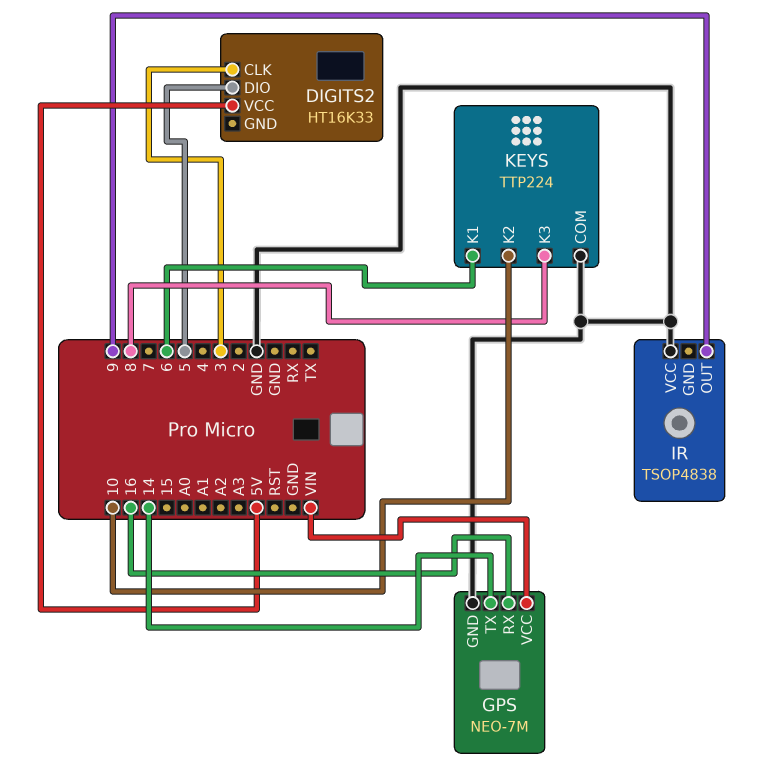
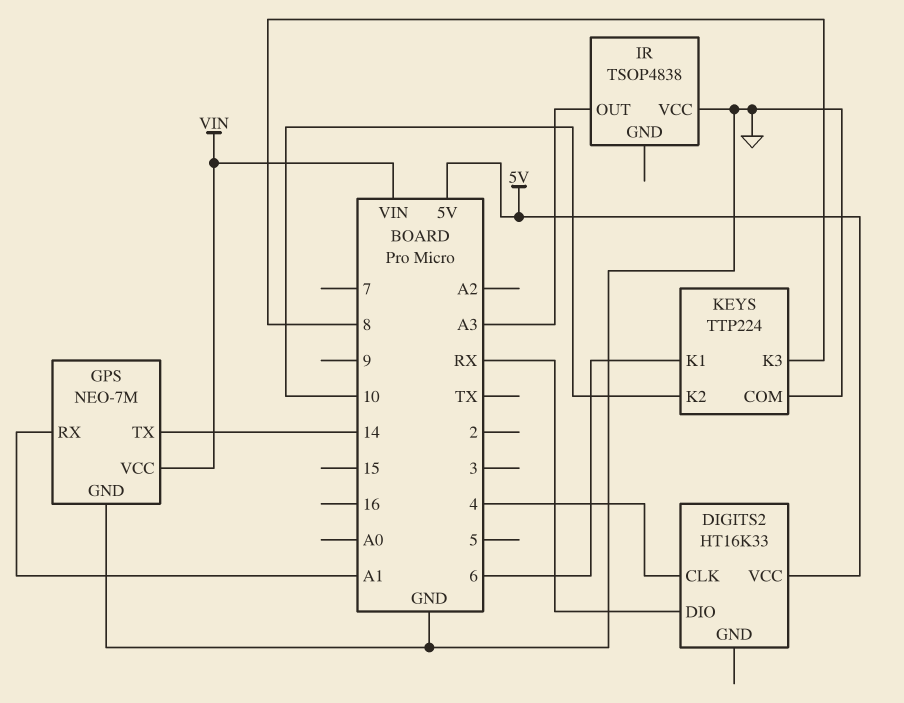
DIGITS2 pin CLK: 3 -> 4
DIGITS2 pin DIO: 5 -> RX
GPS pin RX: 16 -> A1
IR pin OUT: 9 -> A3

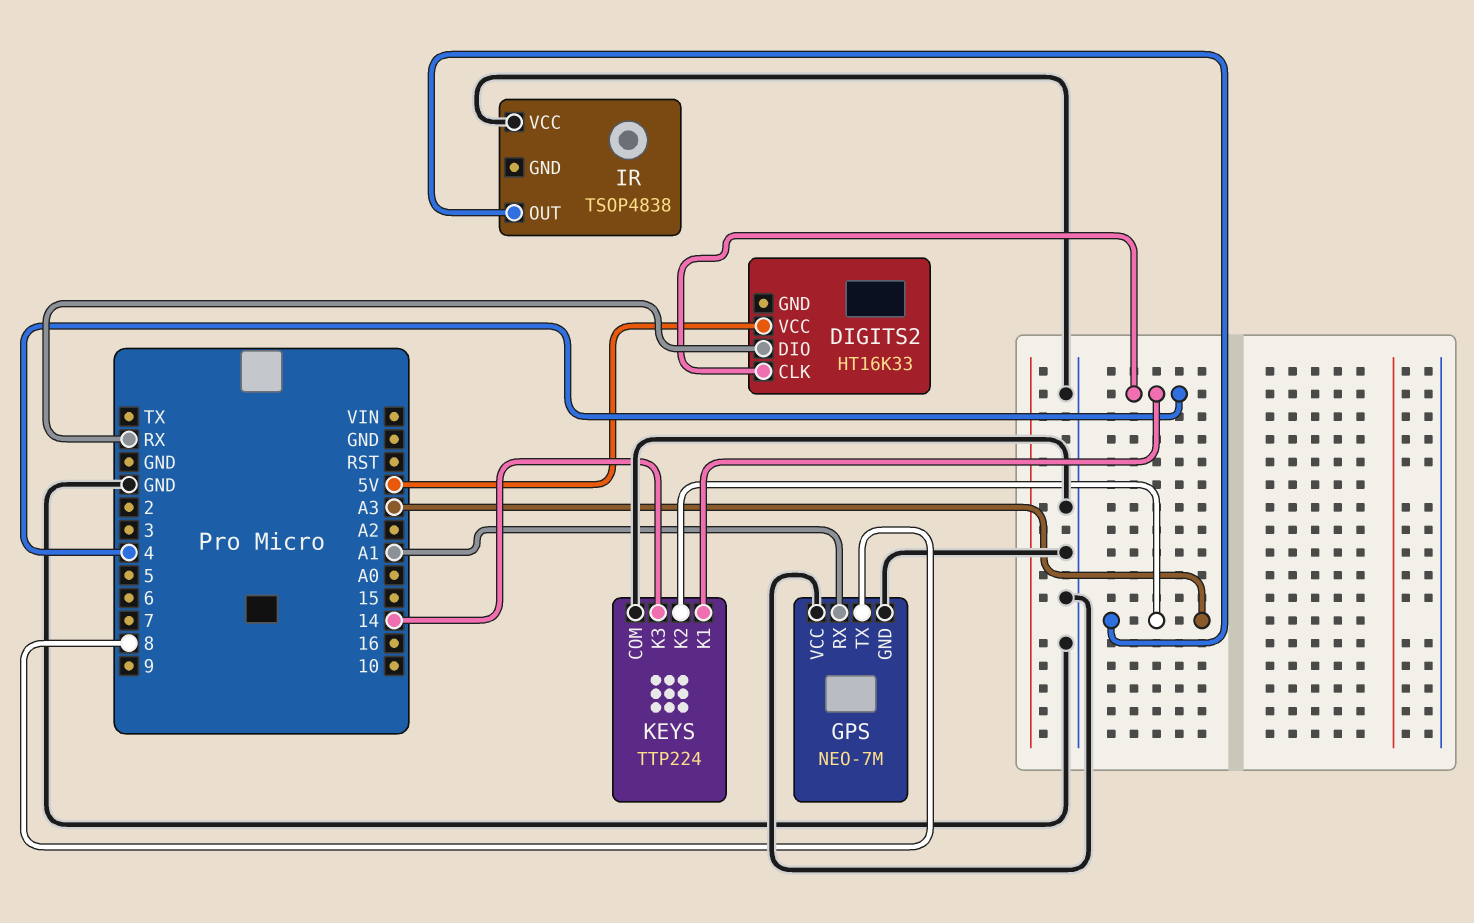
GPS pin TX: 14 -> 8
GPS pin VCC: VIN -> GND
KEYS pin K1: 6 -> 4
KEYS pin K2: 10 -> A3
KEYS pin K3: 8 -> 14

